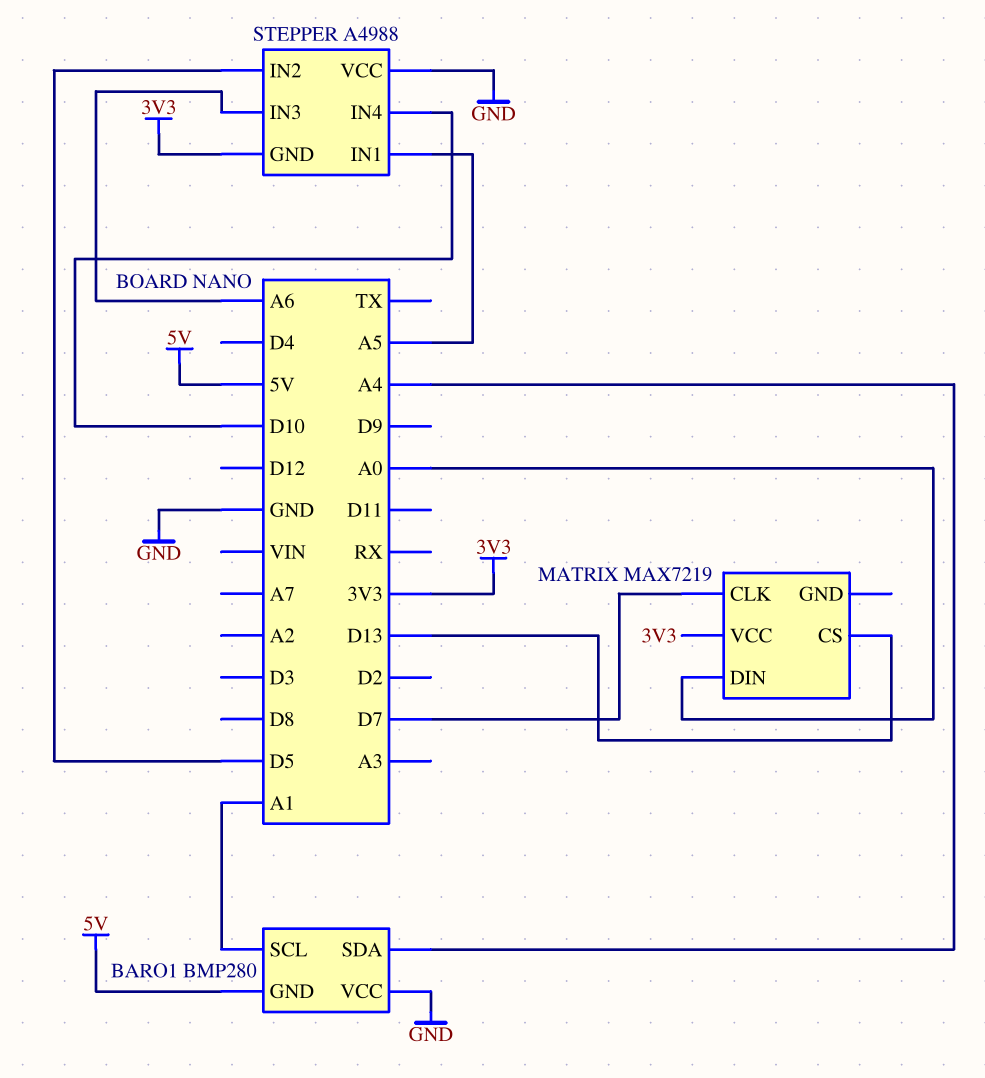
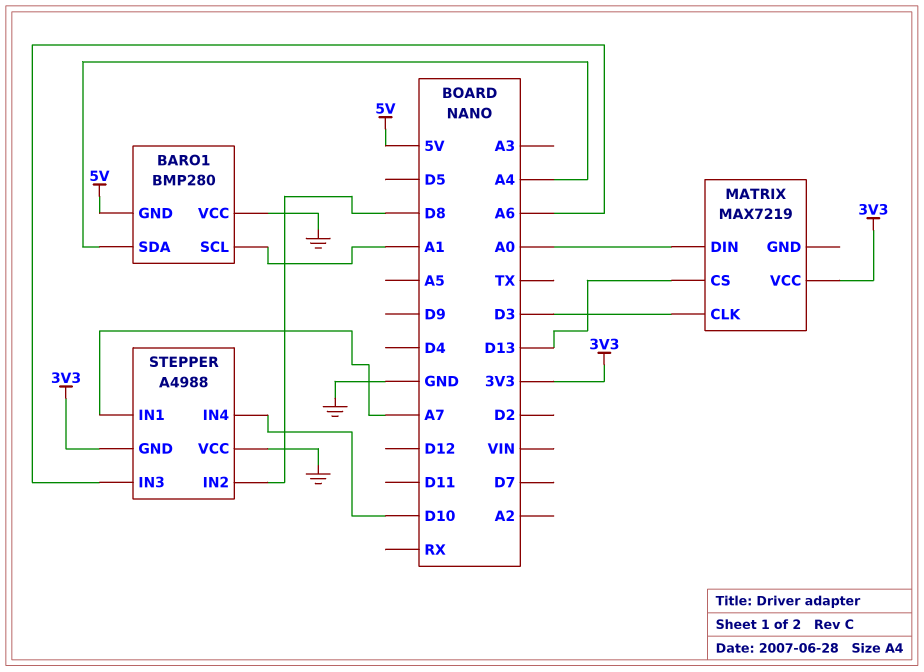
MATRIX pin CLK: D7 -> D3
STEPPER pin IN1: A5 -> A7
STEPPER pin IN2: D5 -> D8

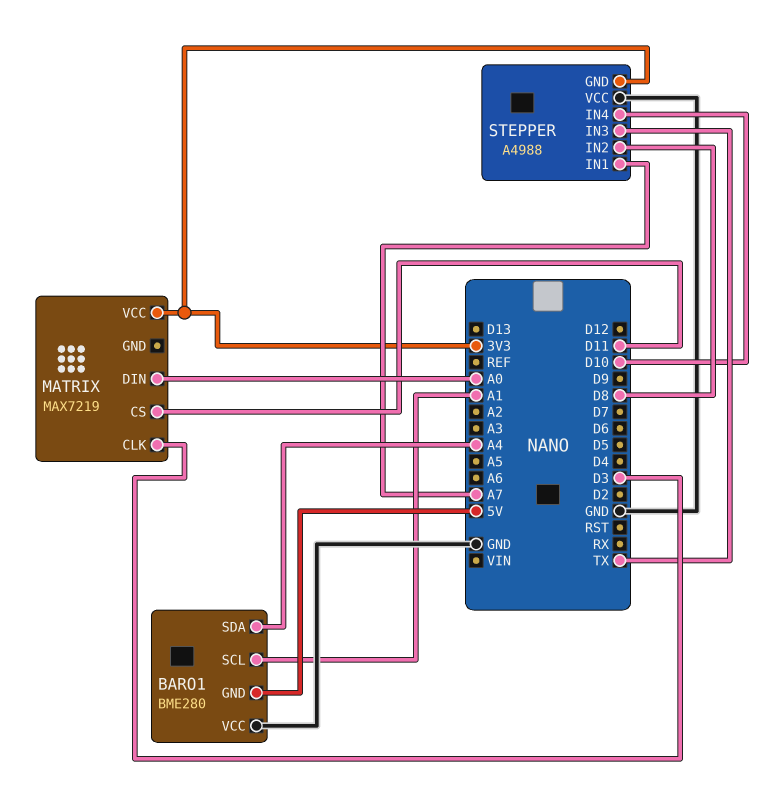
BARO1: BMP280 -> BME280
MATRIX pin CS: D13 -> D11
STEPPER pin IN3: A6 -> TX

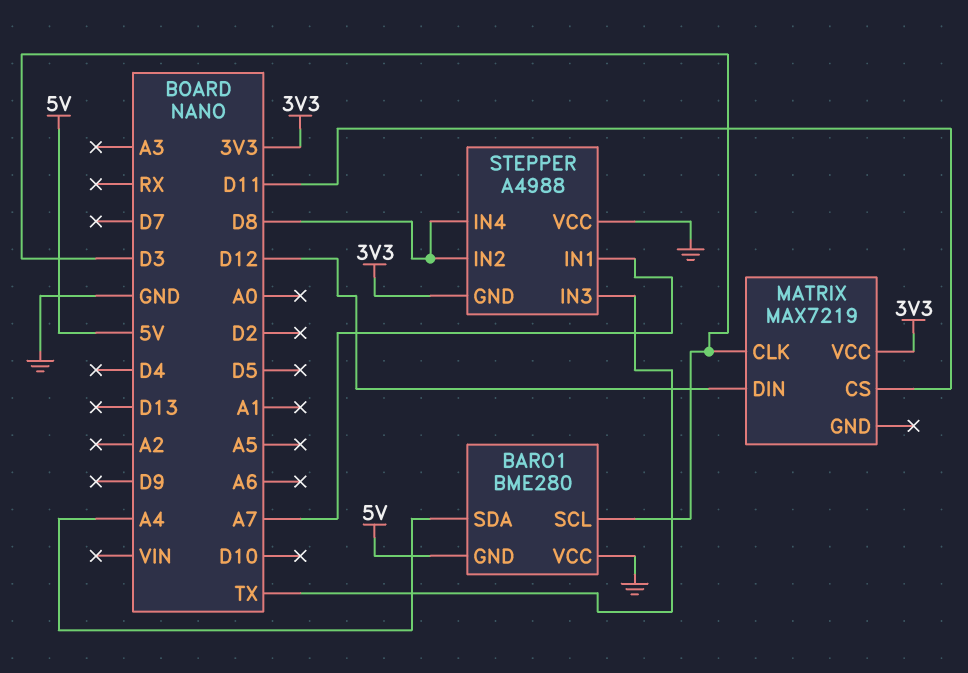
BARO1 pin SCL: A1 -> D3
MATRIX pin DIN: A0 -> D12
STEPPER pin IN4: D10 -> D8

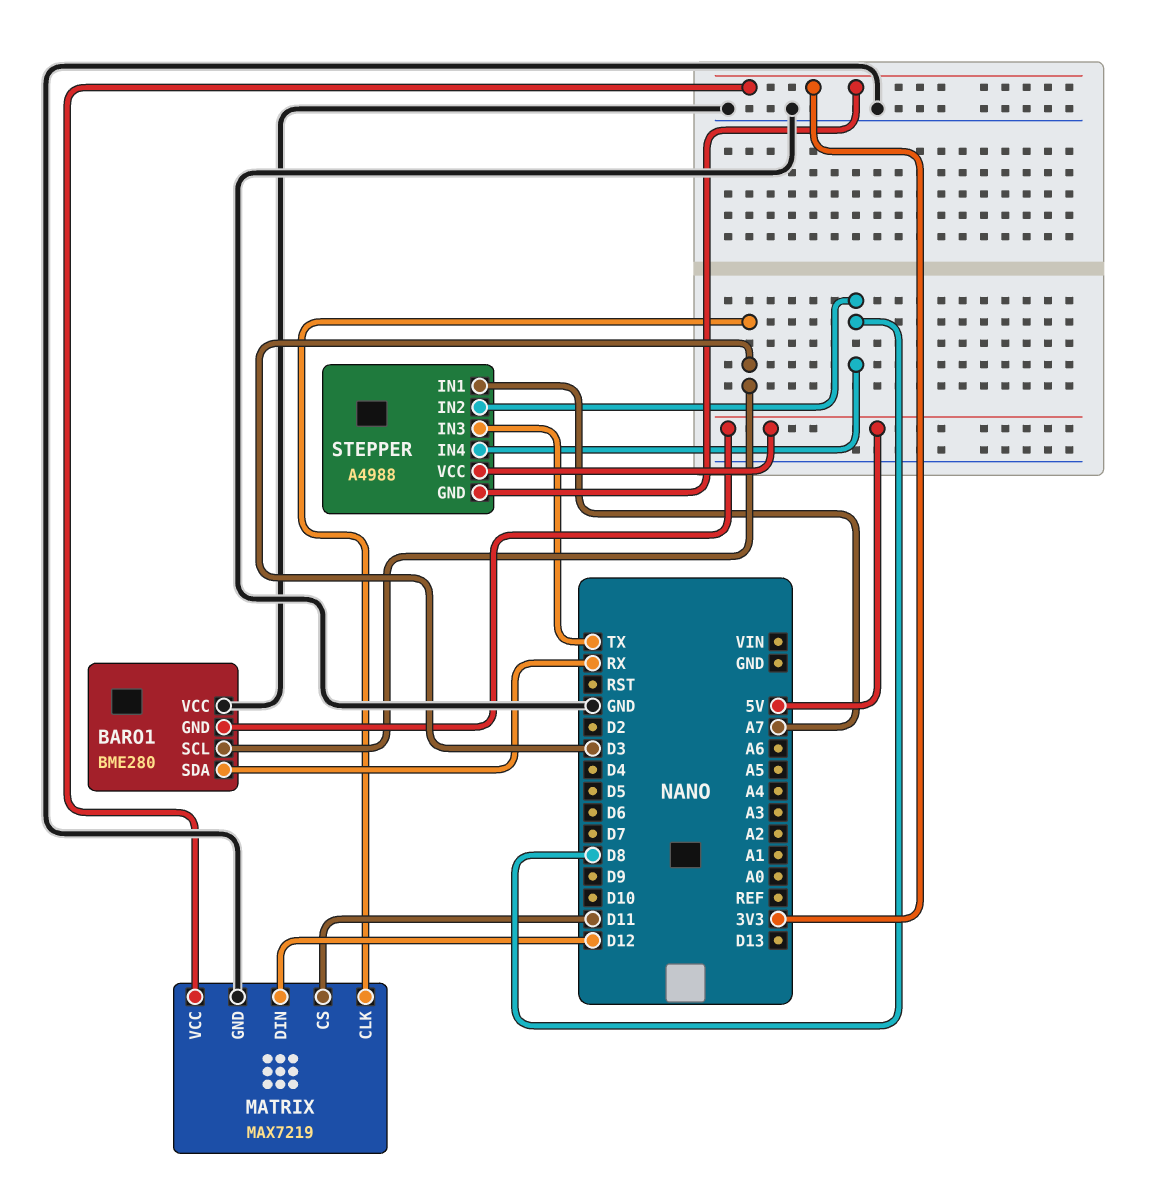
BARO1 pin SDA: A4 -> RX
MATRIX pin GND: none -> GND
STEPPER pin VCC: GND -> 5V

